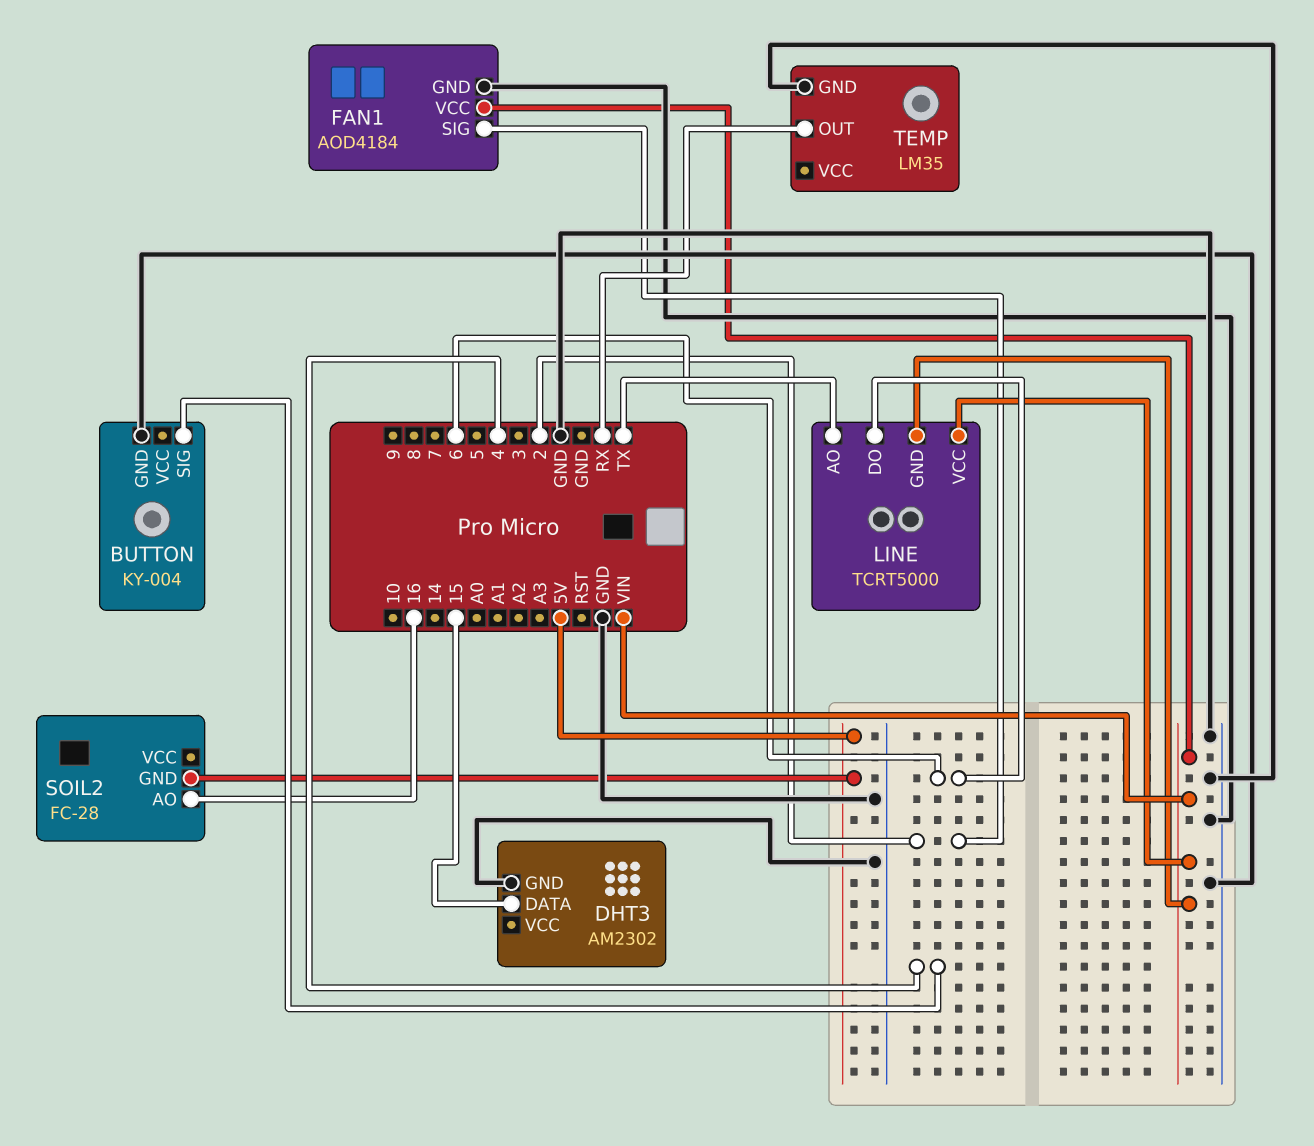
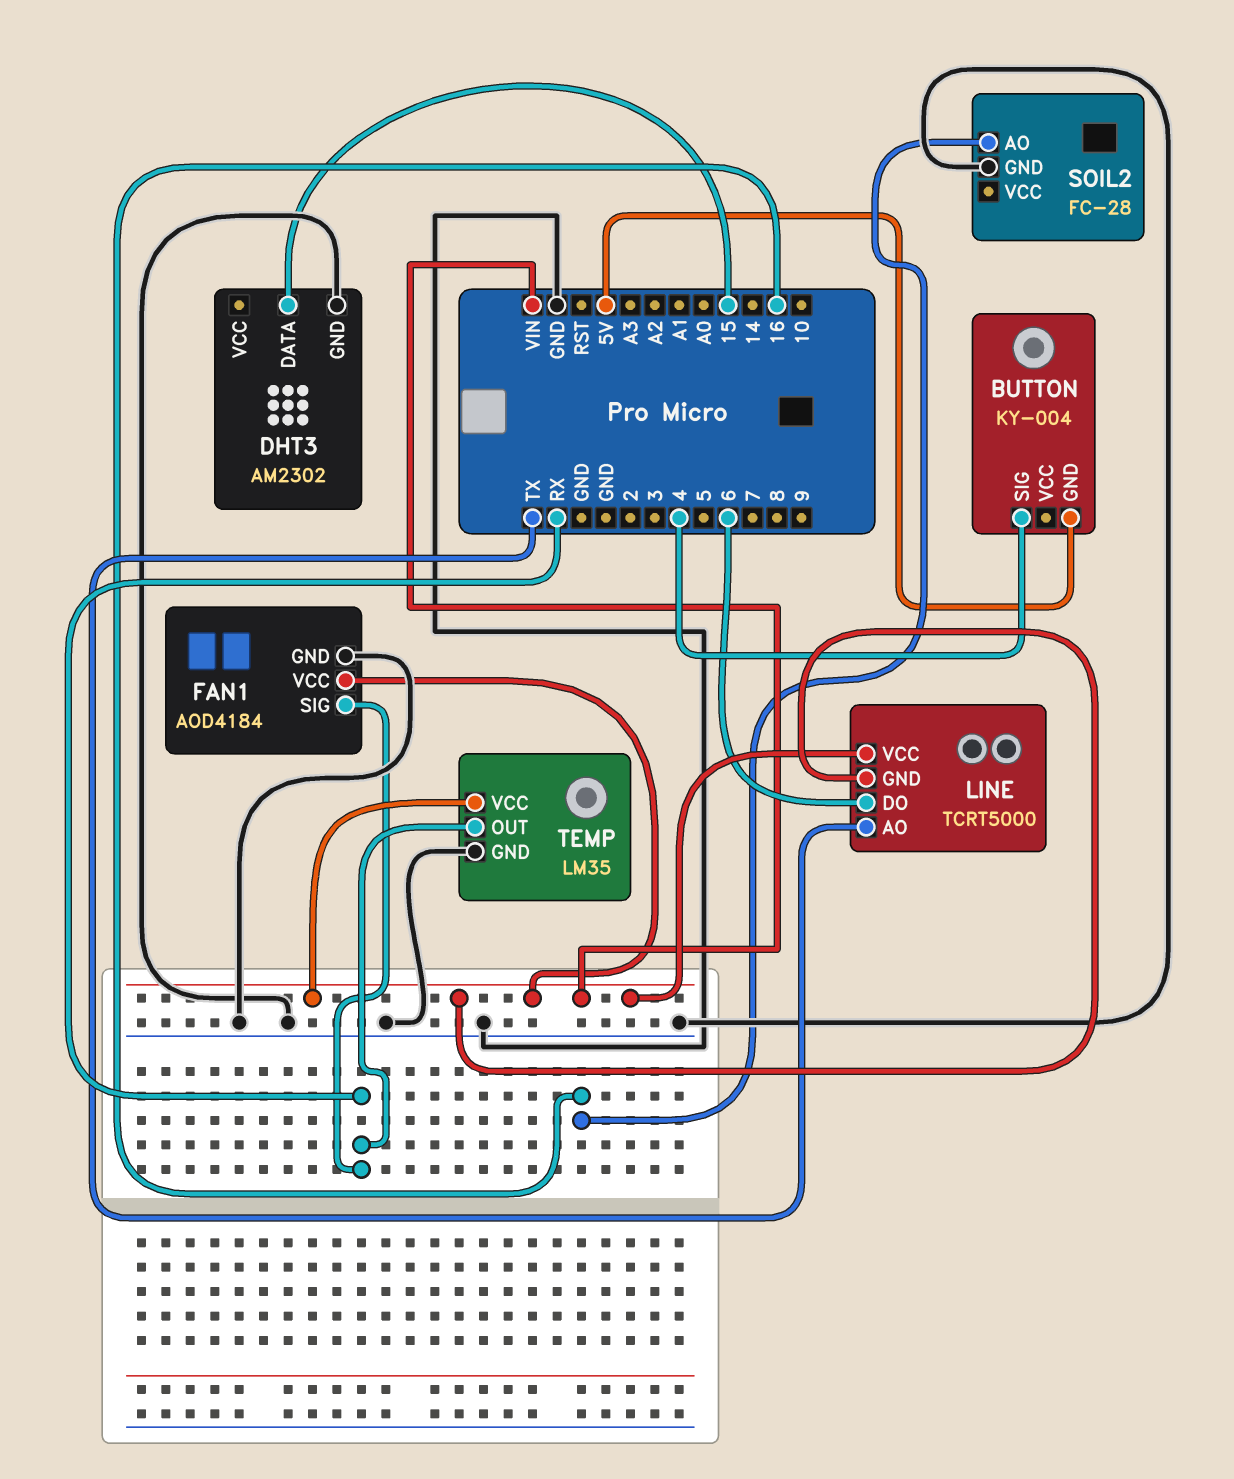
BUTTON pin GND: GND -> 5V
FAN1 pin SIG: 2 -> RX
SOIL2 pin GND: 5V -> GND
TEMP pin VCC: none -> VIN

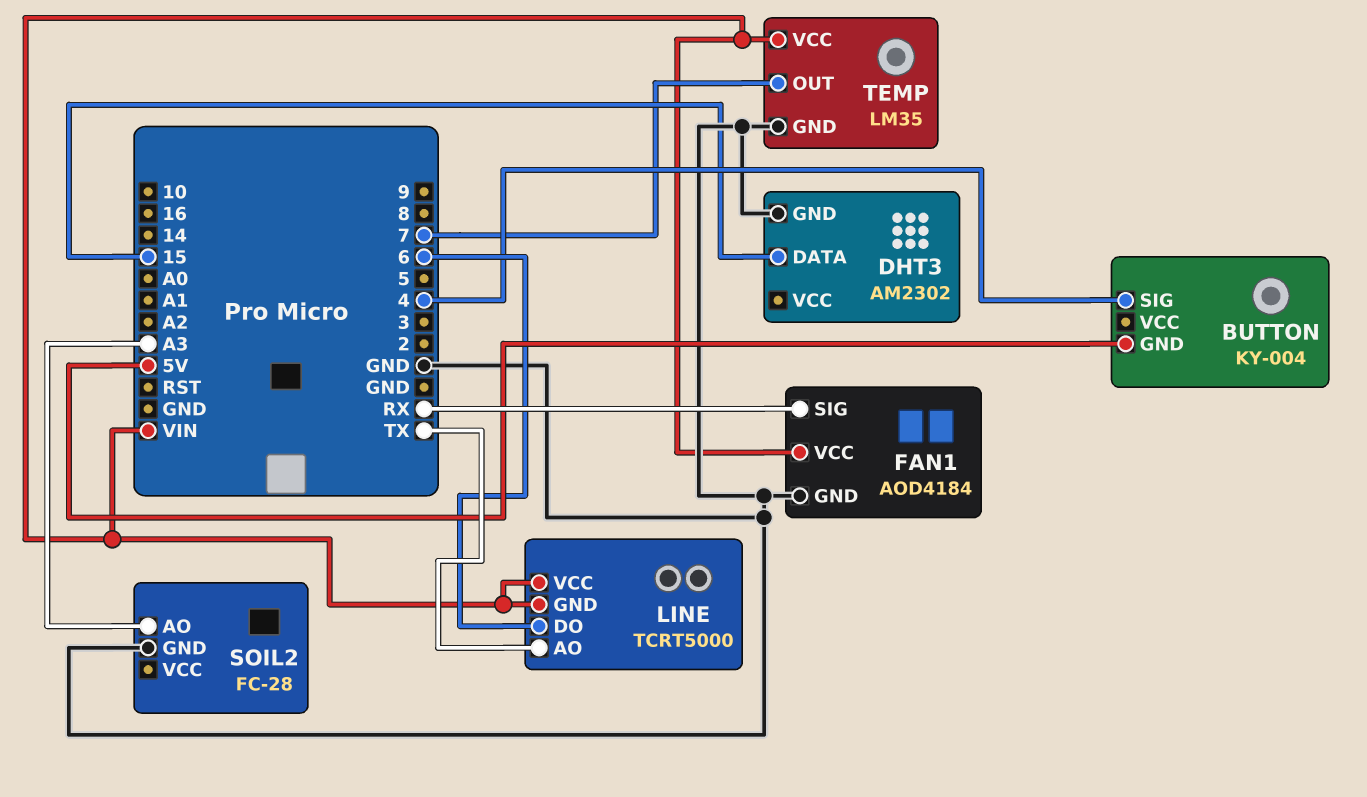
SOIL2 pin AO: 16 -> A3
TEMP pin OUT: RX -> 7

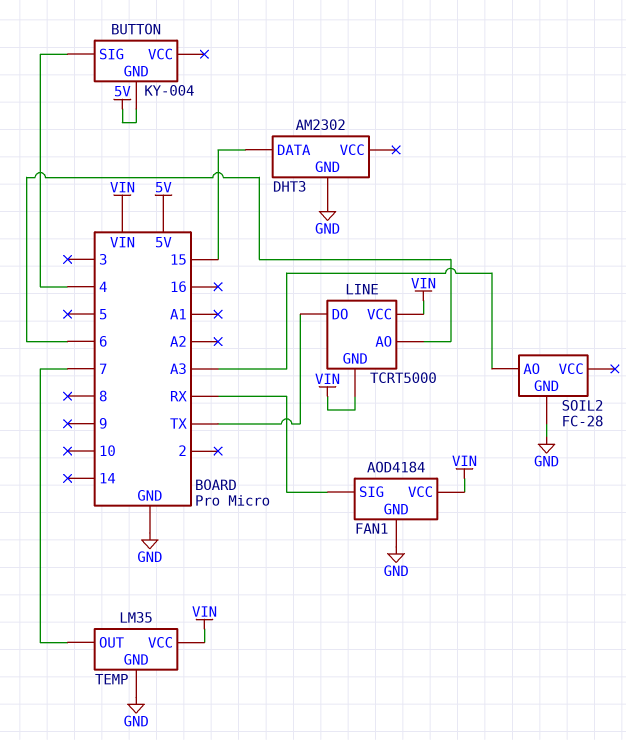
LINE pin AO: TX -> 6
LINE pin DO: 6 -> TX

